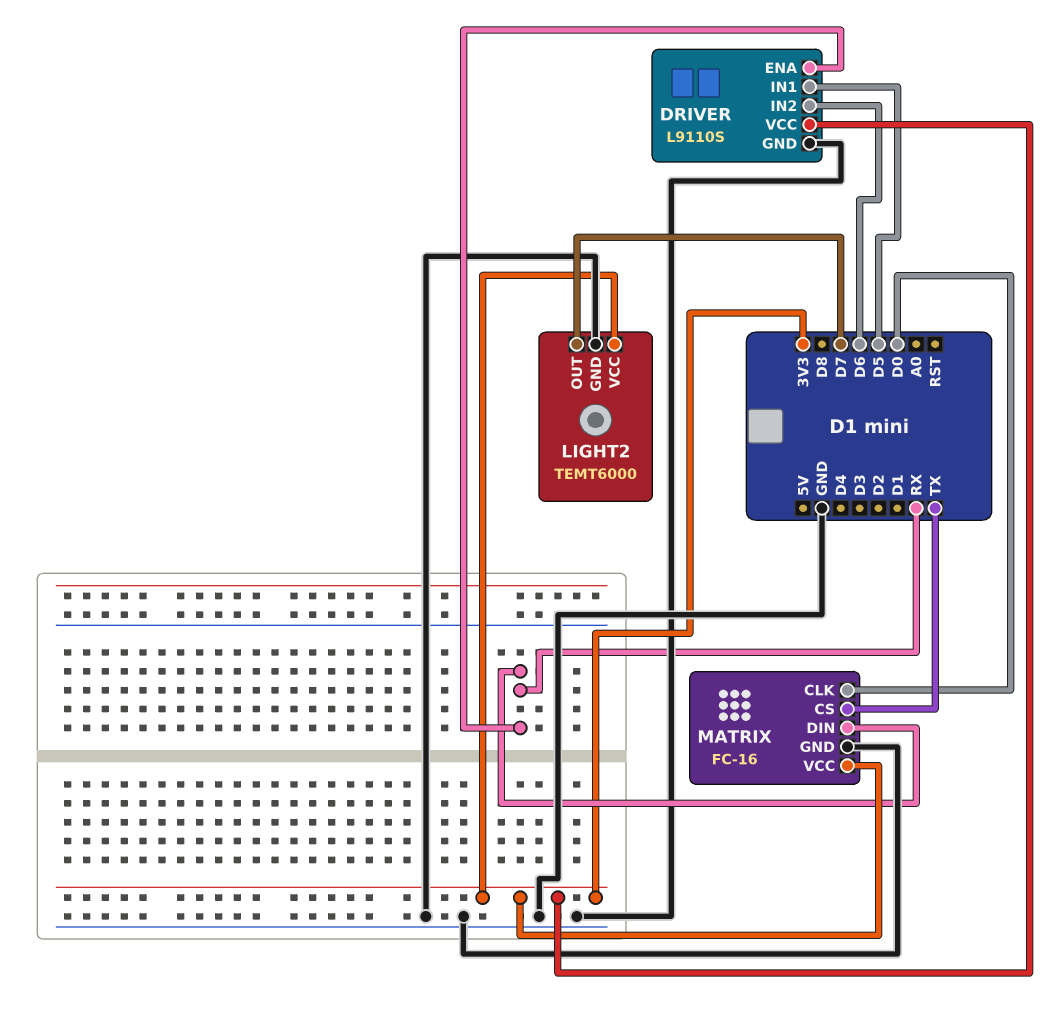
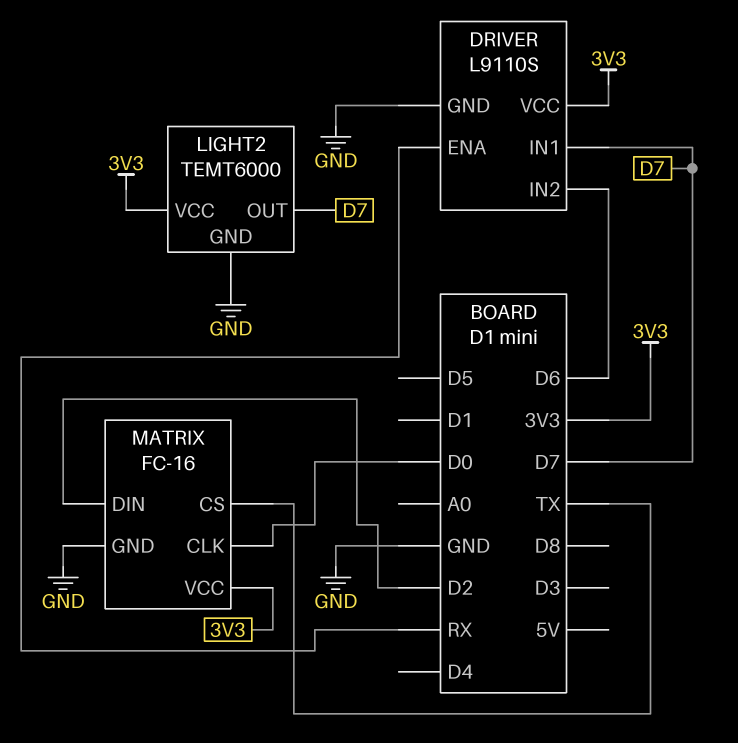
DRIVER pin IN1: D5 -> D7
MATRIX pin DIN: RX -> D2

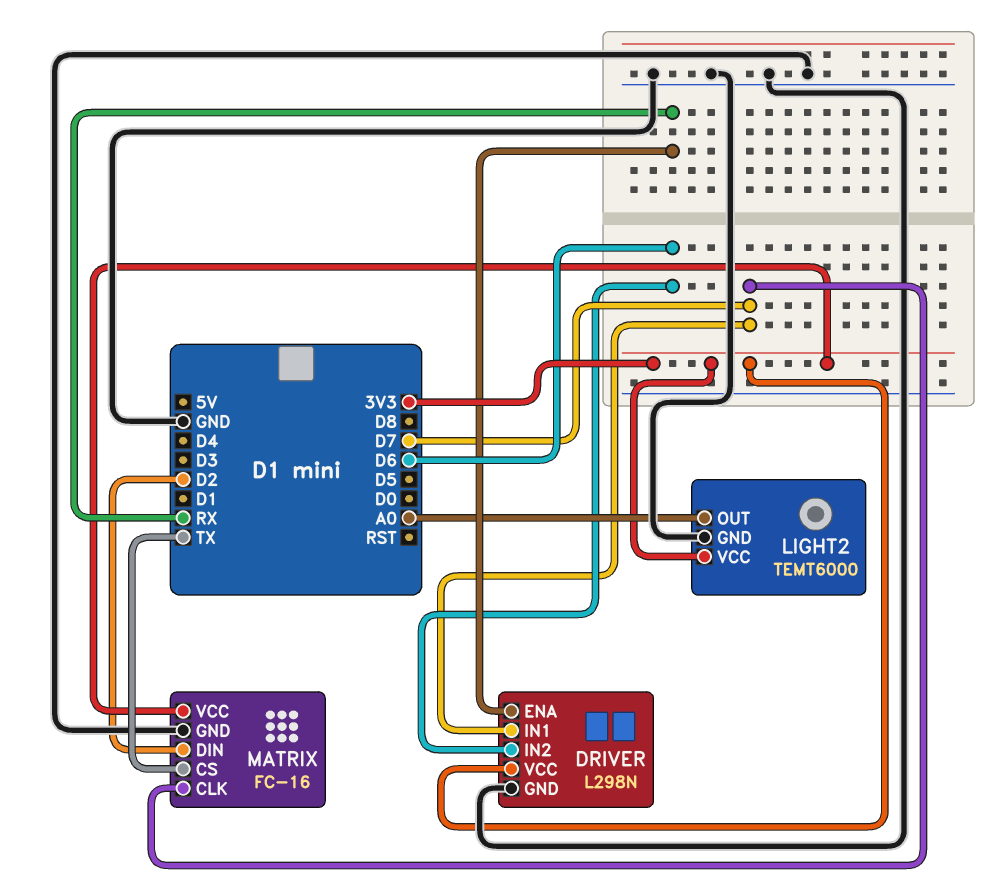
DRIVER: L9110S -> L298N
LIGHT2 pin OUT: D7 -> A0
MATRIX pin CLK: D0 -> D7

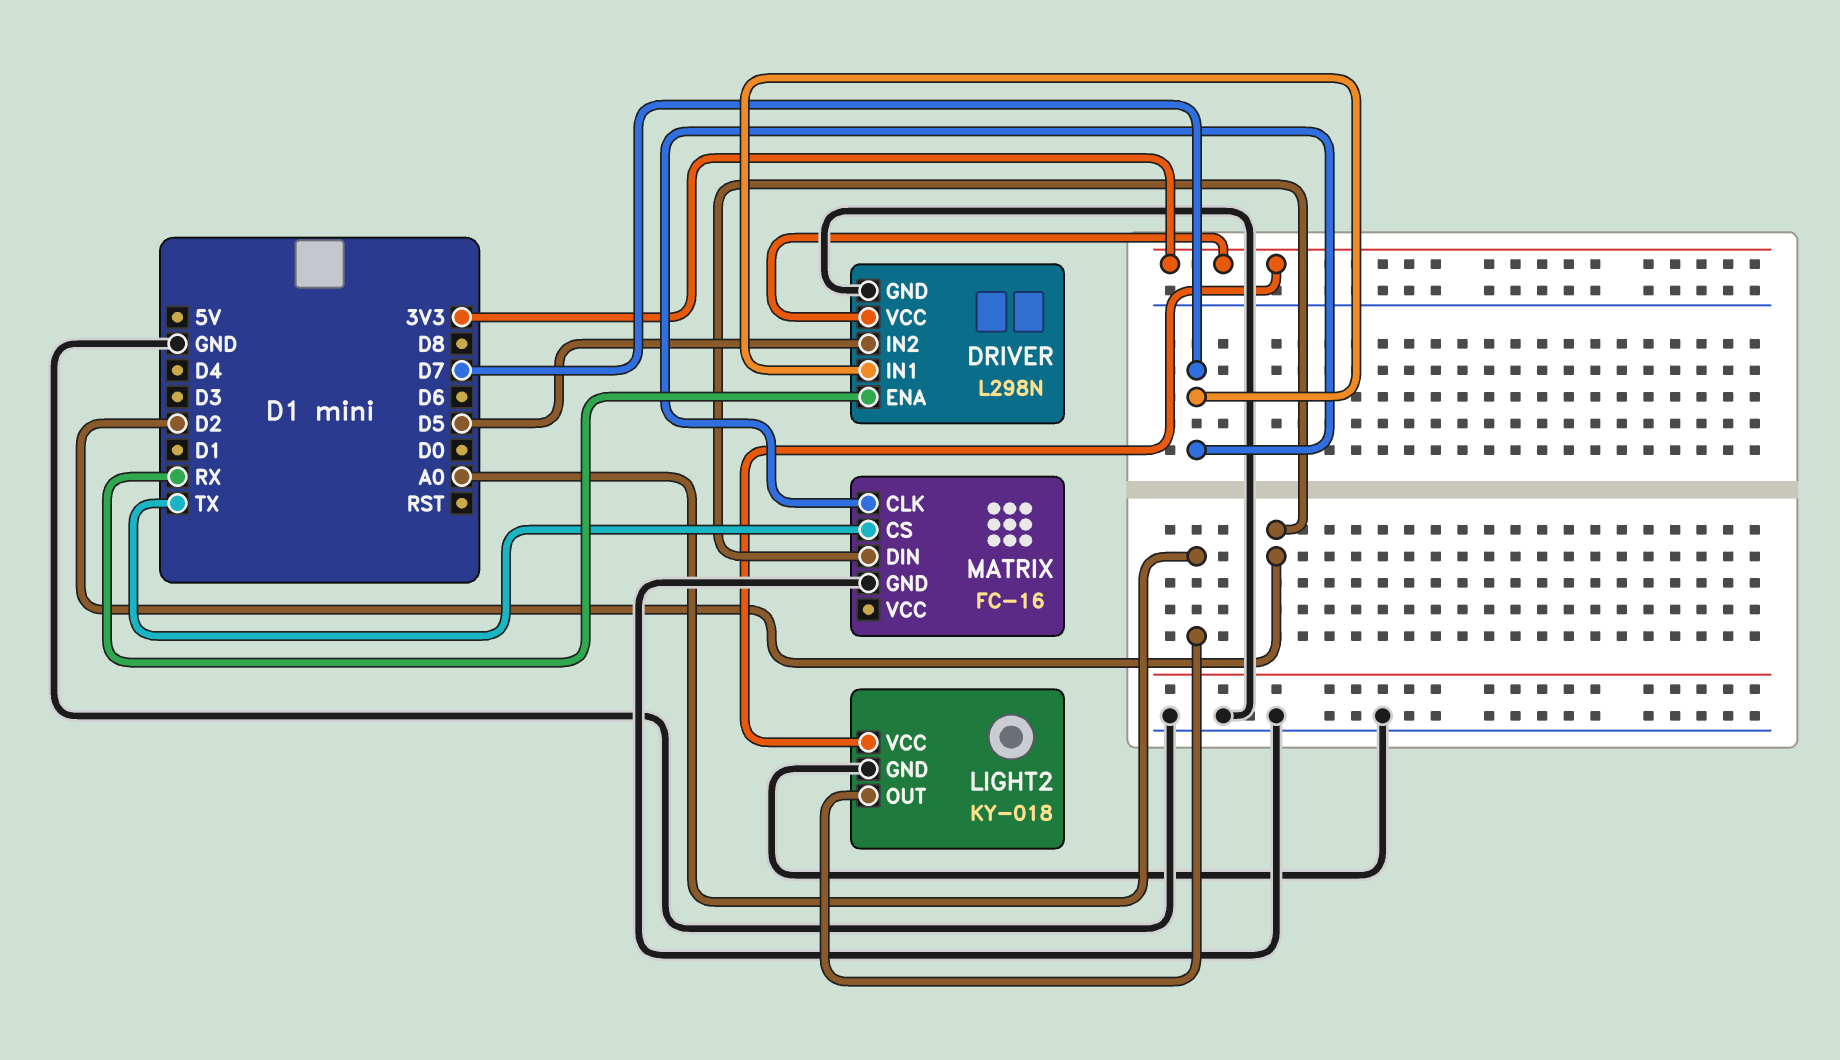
DRIVER pin IN2: D6 -> D5
LIGHT2: TEMT6000 -> KY-018
MATRIX pin VCC: 3V3 -> none

